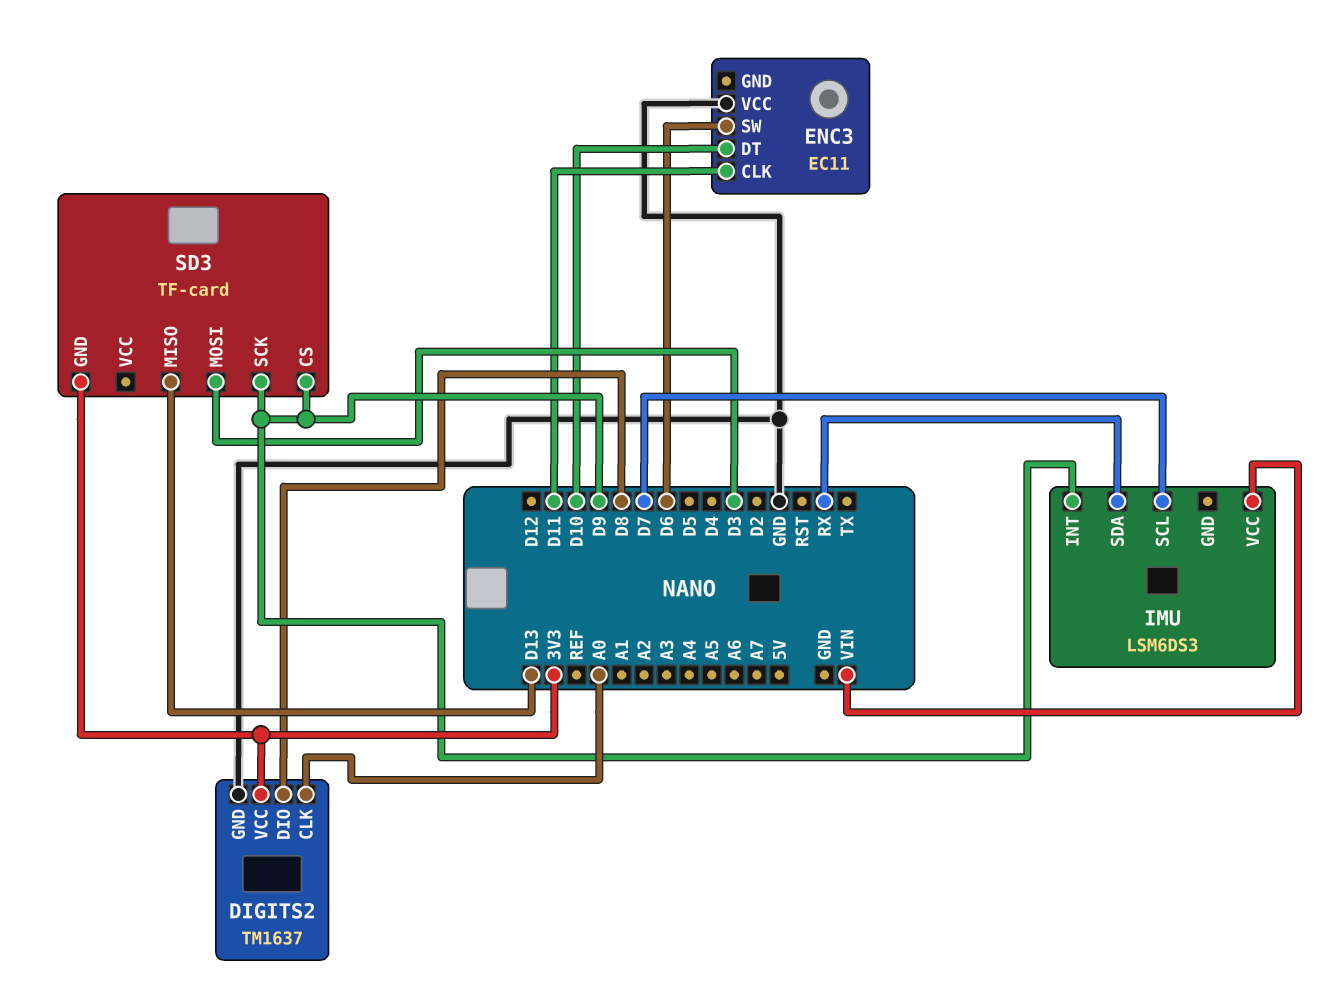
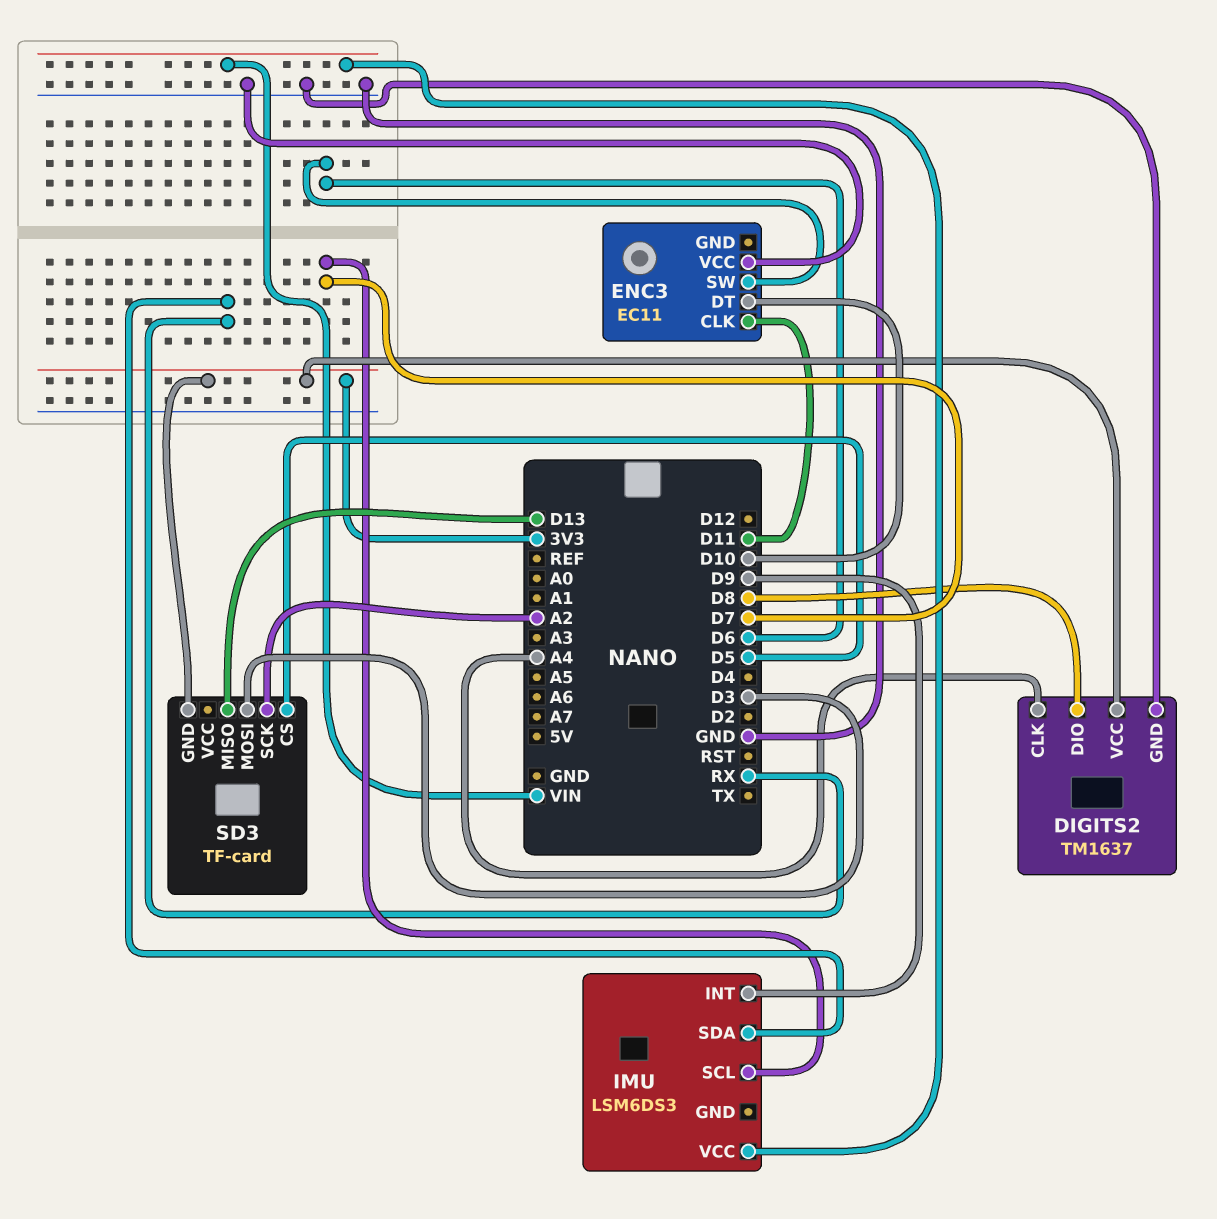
DIGITS2 pin CLK: A0 -> A4
SD3 pin CS: D9 -> D5
SD3 pin SCK: D9 -> A2

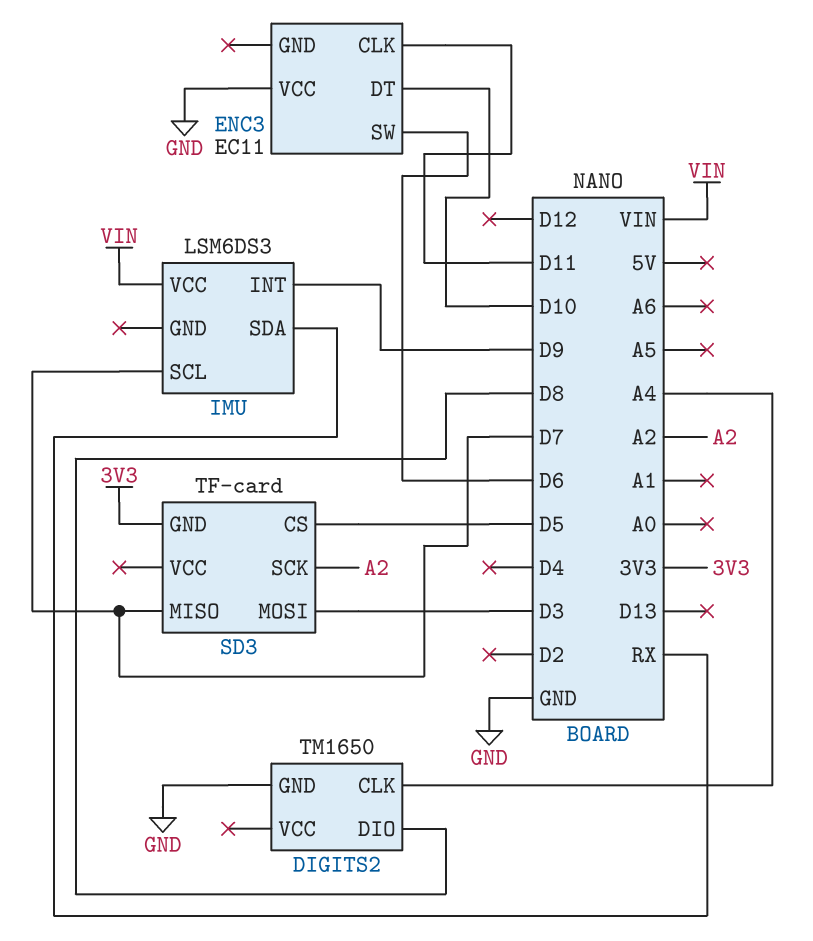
DIGITS2: TM1637 -> TM1650
DIGITS2 pin VCC: 3V3 -> none
SD3 pin MISO: D13 -> D7

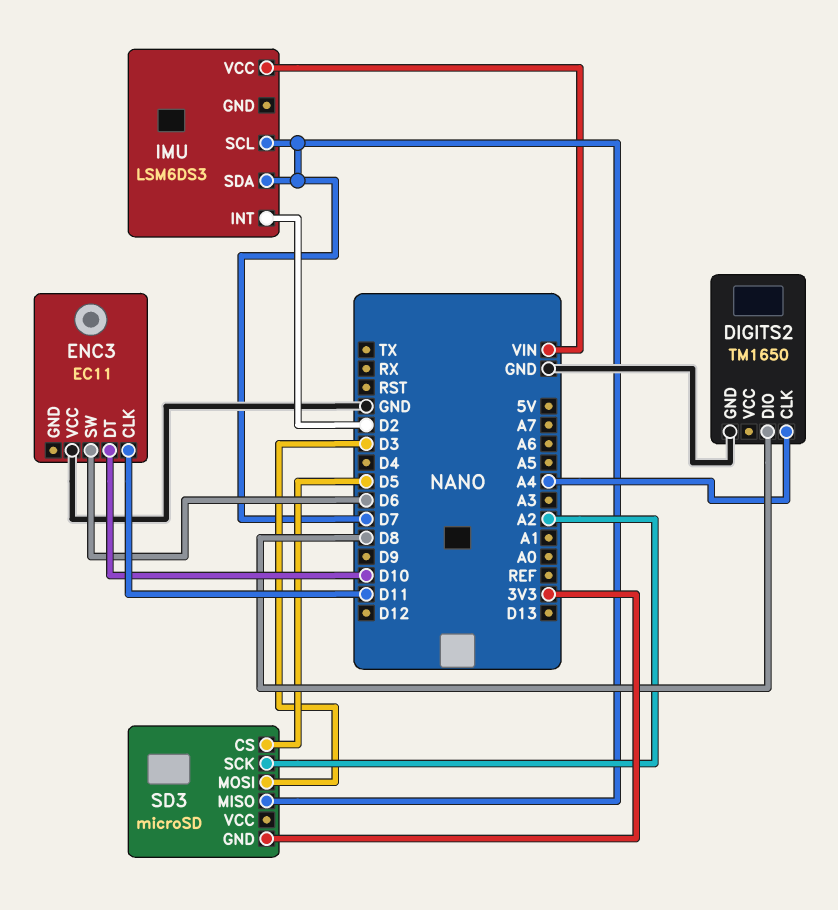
IMU pin INT: D9 -> D2
IMU pin SDA: RX -> D7
SD3: TF-card -> microSD

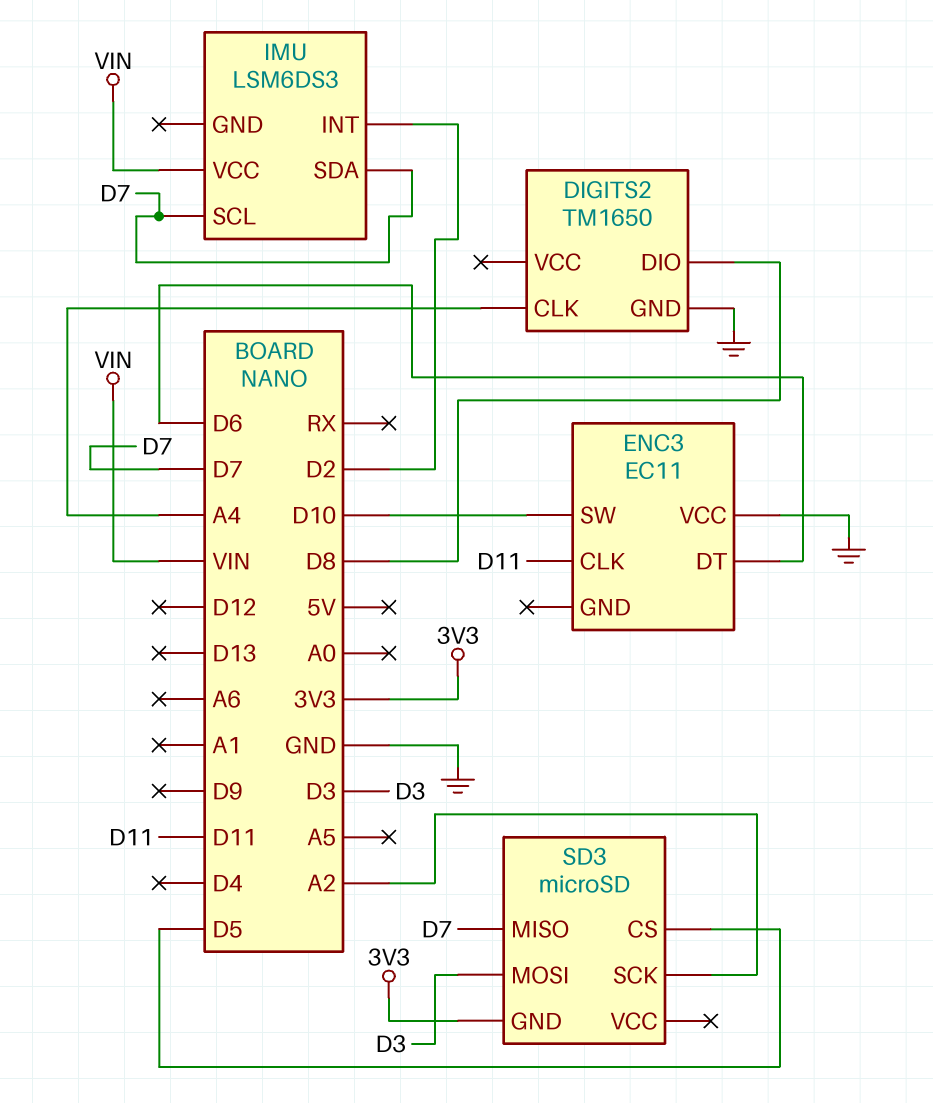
ENC3 pin DT: D10 -> D6
ENC3 pin SW: D6 -> D10

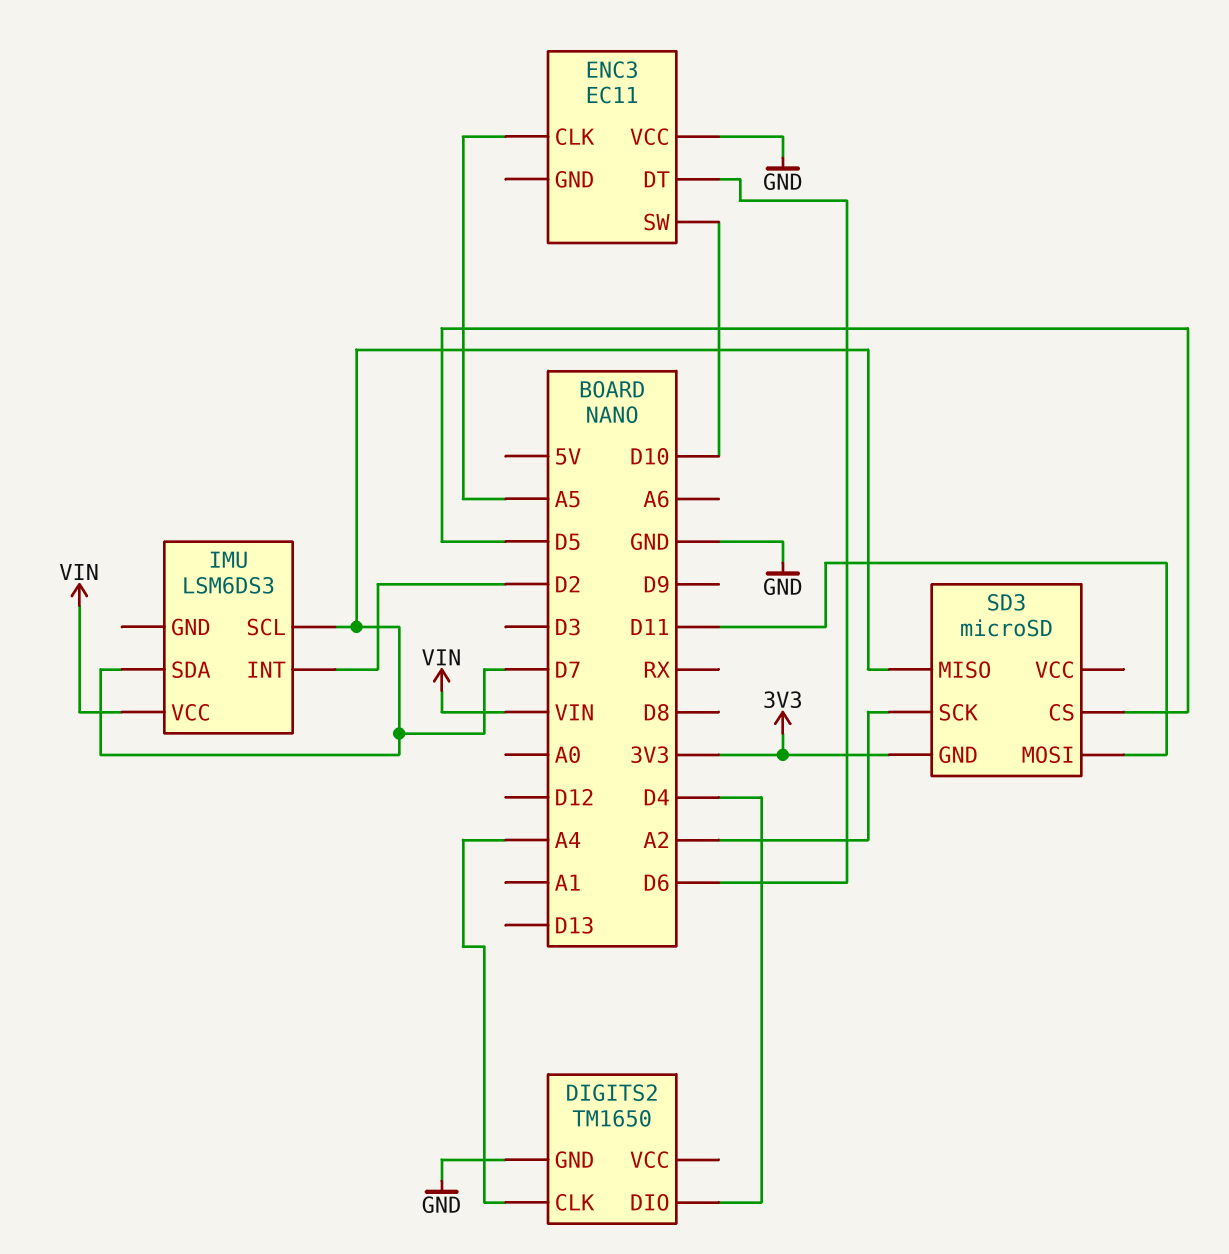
DIGITS2 pin DIO: D8 -> D4
ENC3 pin CLK: D11 -> A5
SD3 pin MOSI: D3 -> D11

